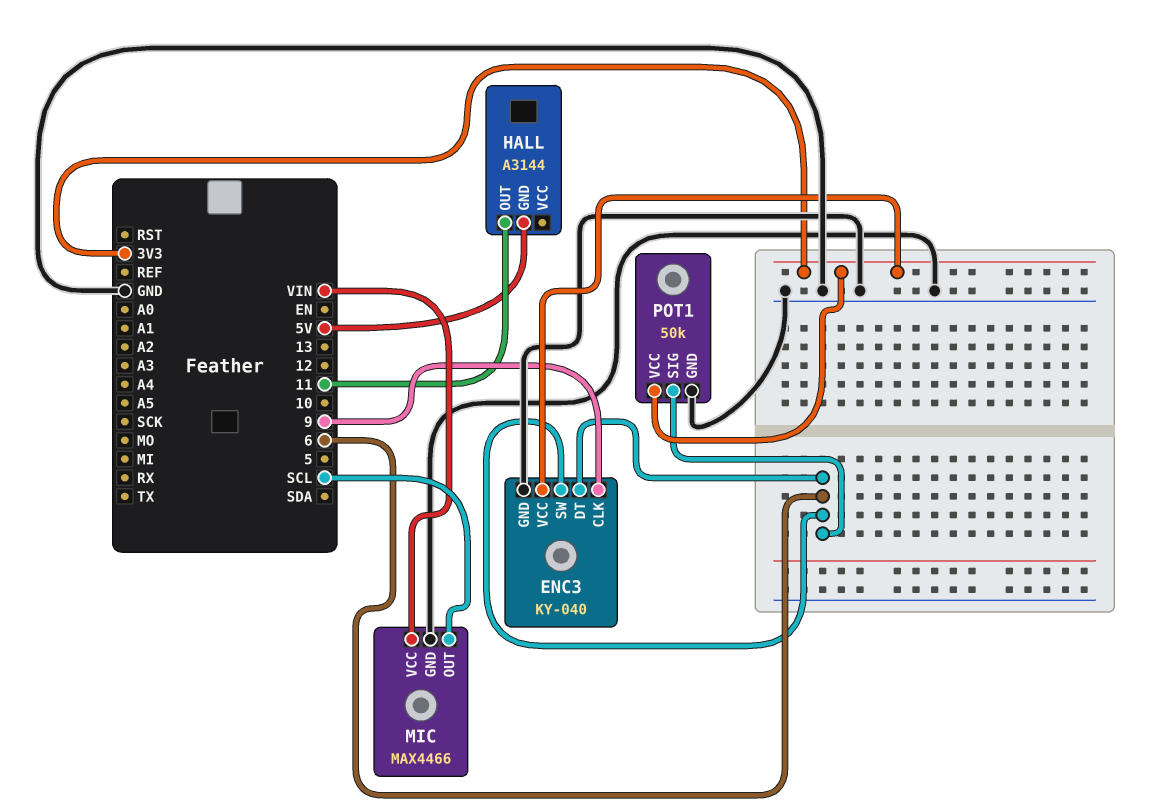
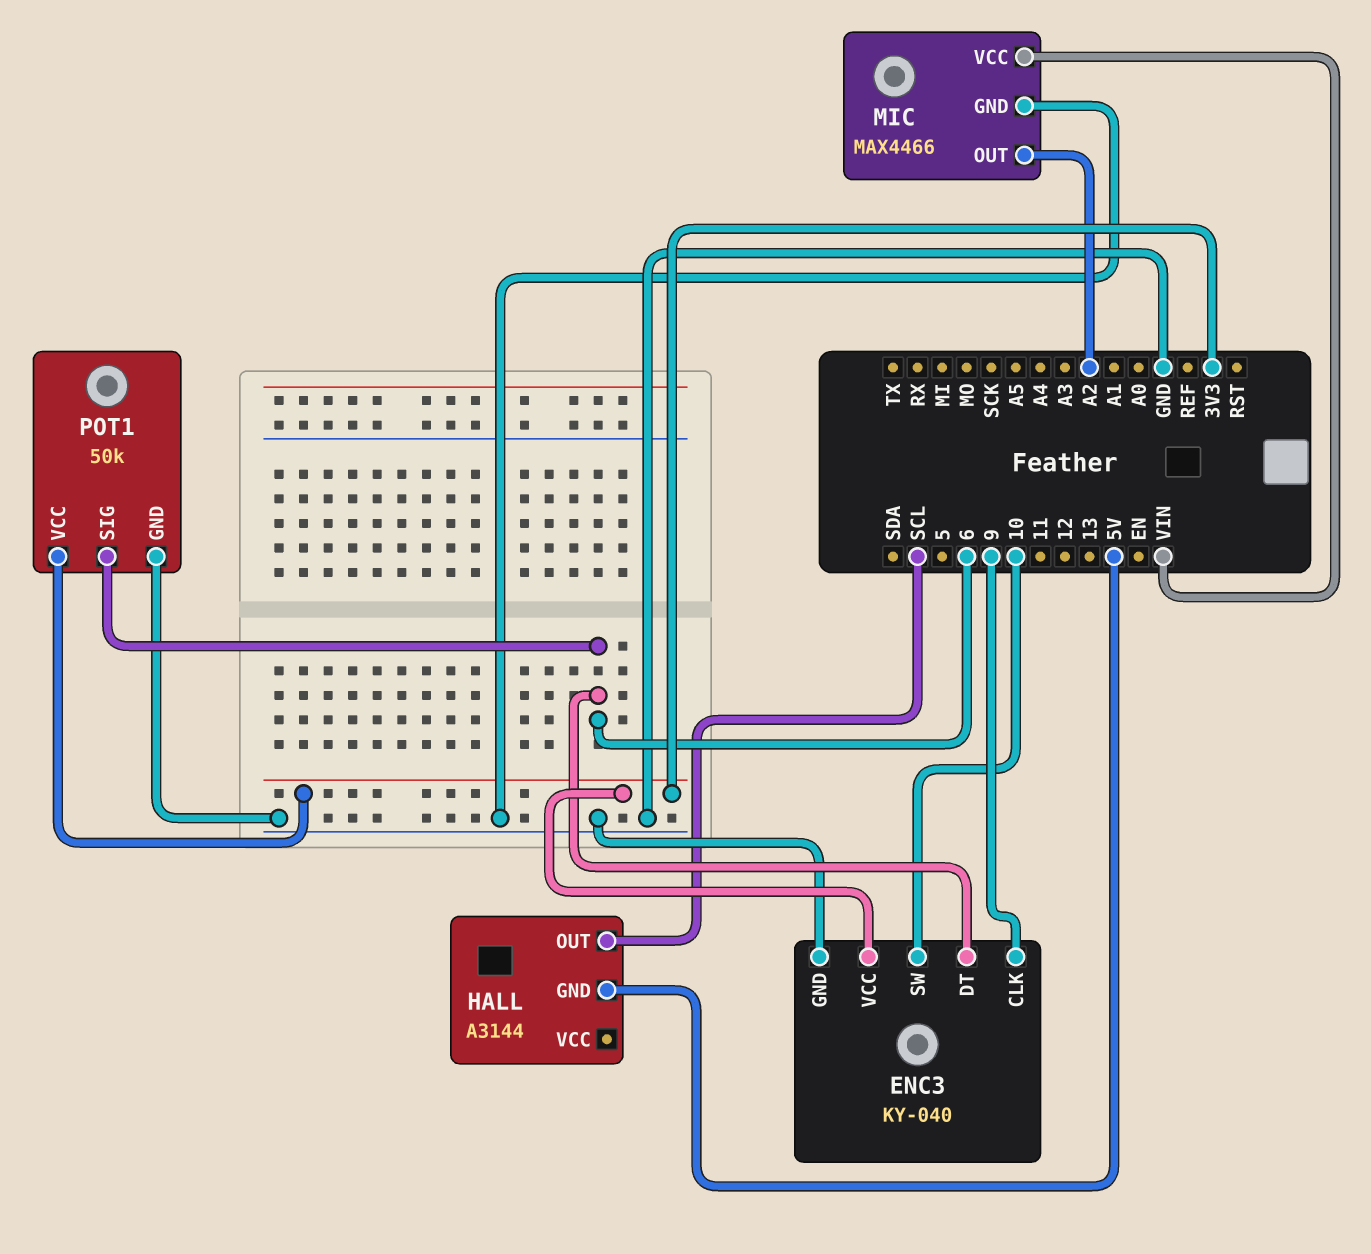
ENC3 pin SW: 6 -> 10
HALL pin OUT: 11 -> SCL
MIC pin OUT: SCL -> A2

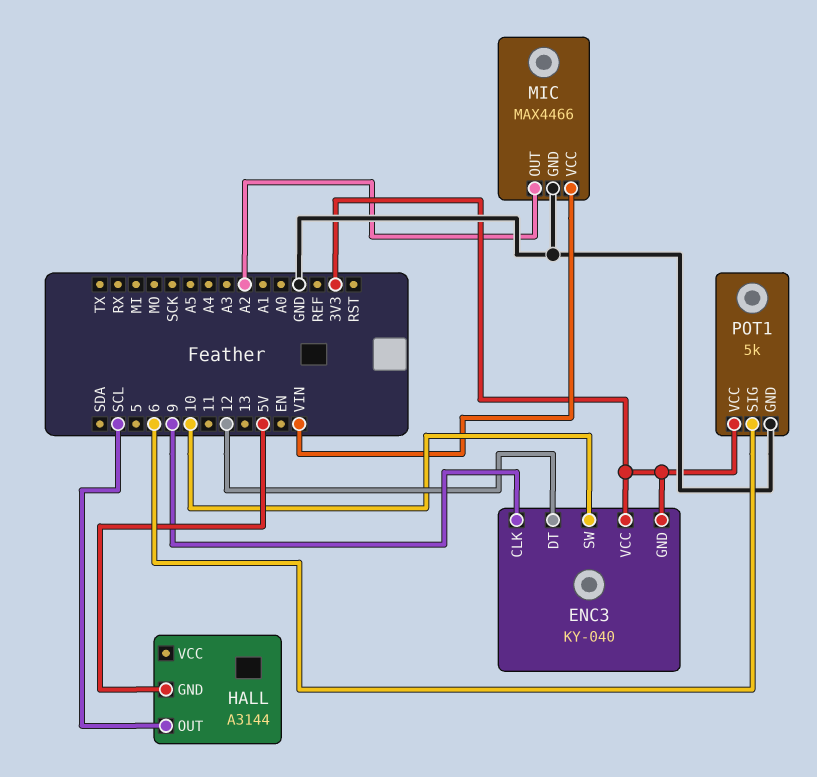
ENC3 pin DT: 6 -> 12
ENC3 pin GND: GND -> 3V3
POT1: 50k -> 5k

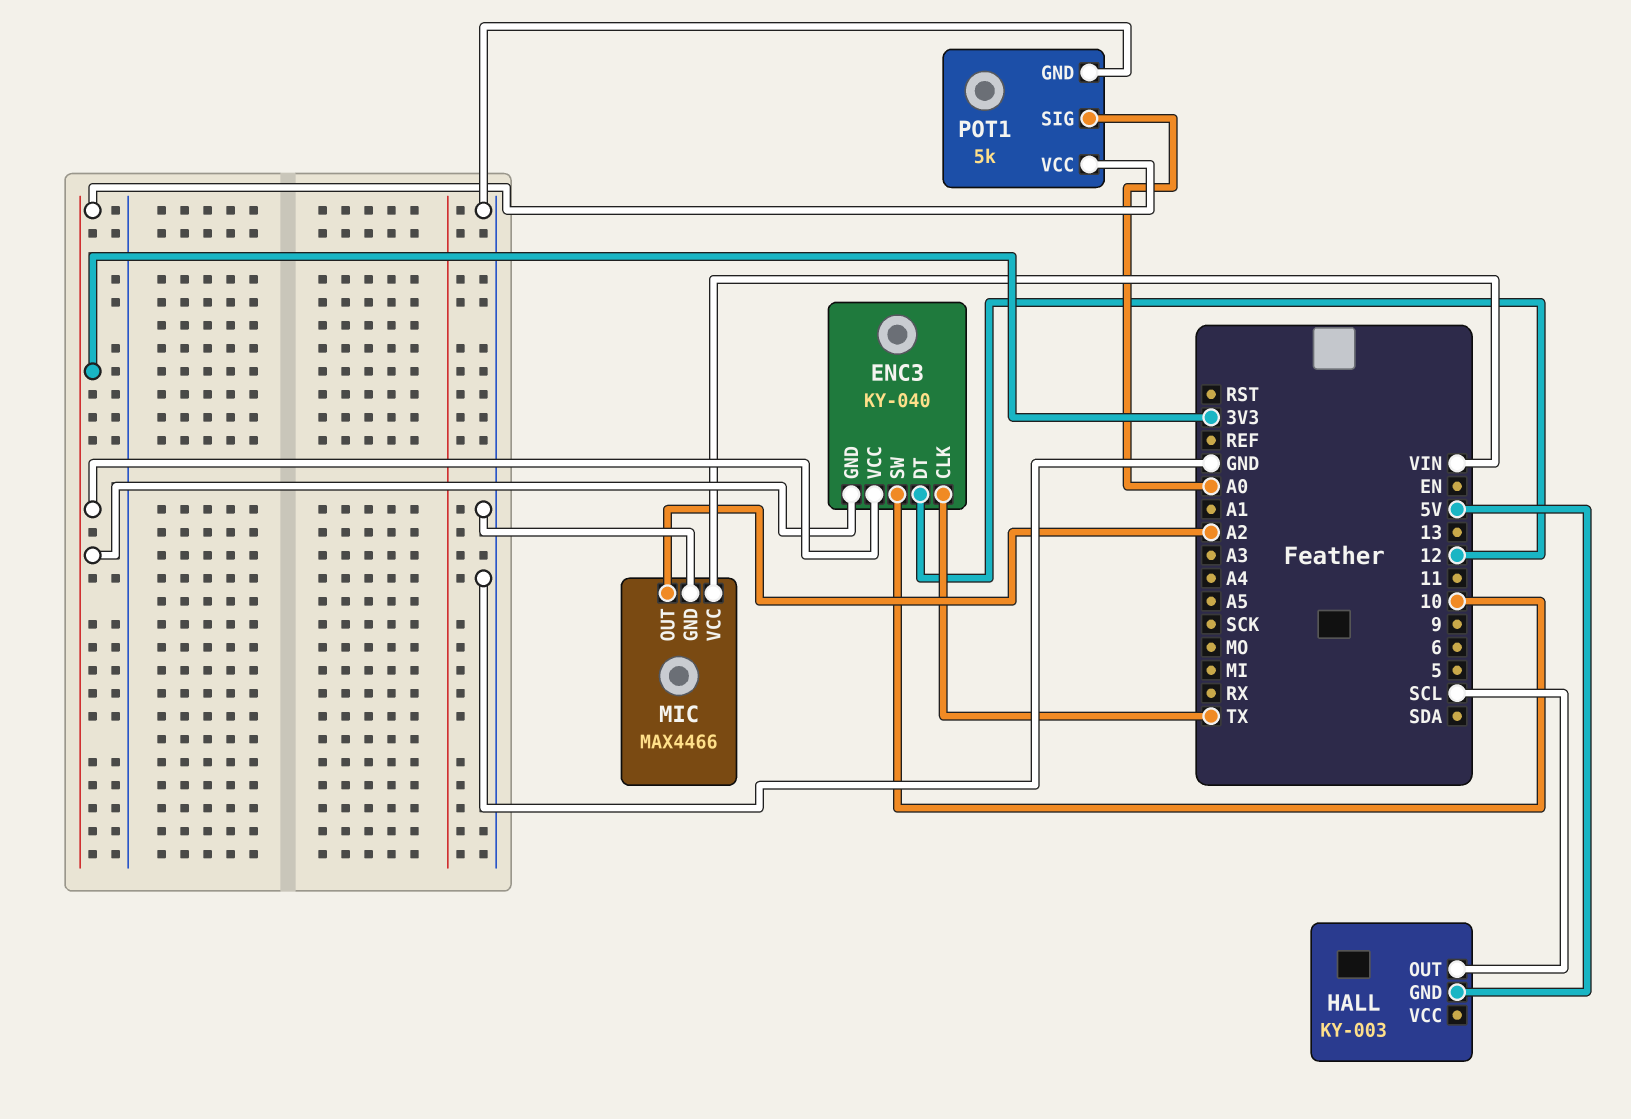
ENC3 pin CLK: 9 -> TX
HALL: A3144 -> KY-003
POT1 pin SIG: 6 -> A0

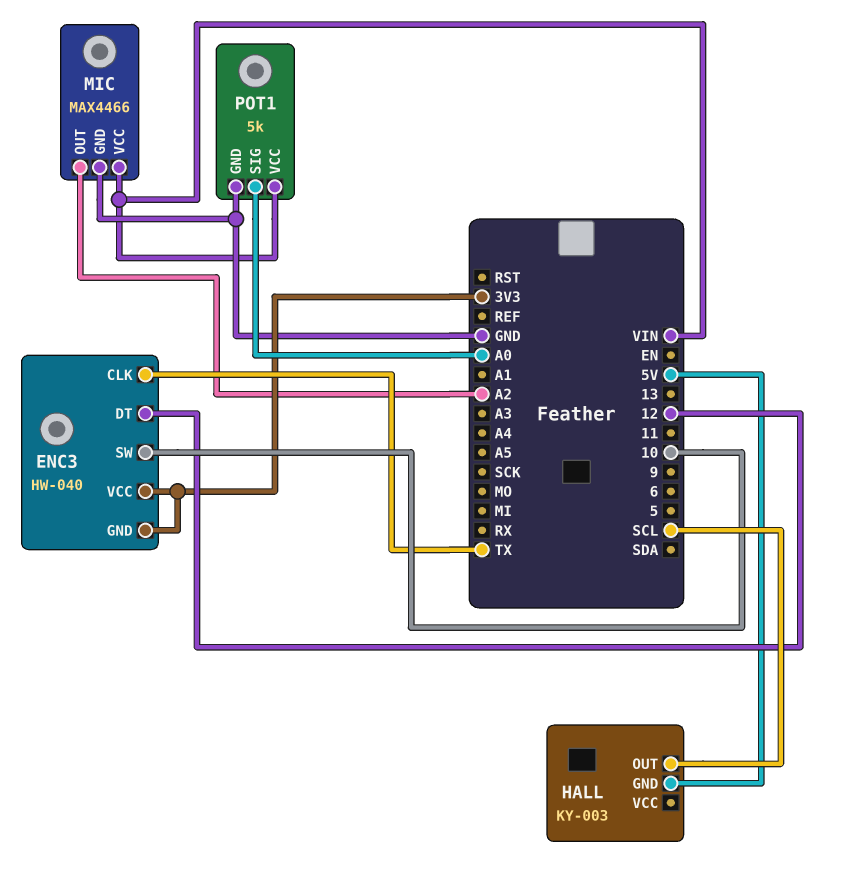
ENC3: KY-040 -> HW-040
POT1 pin VCC: 3V3 -> VIN

